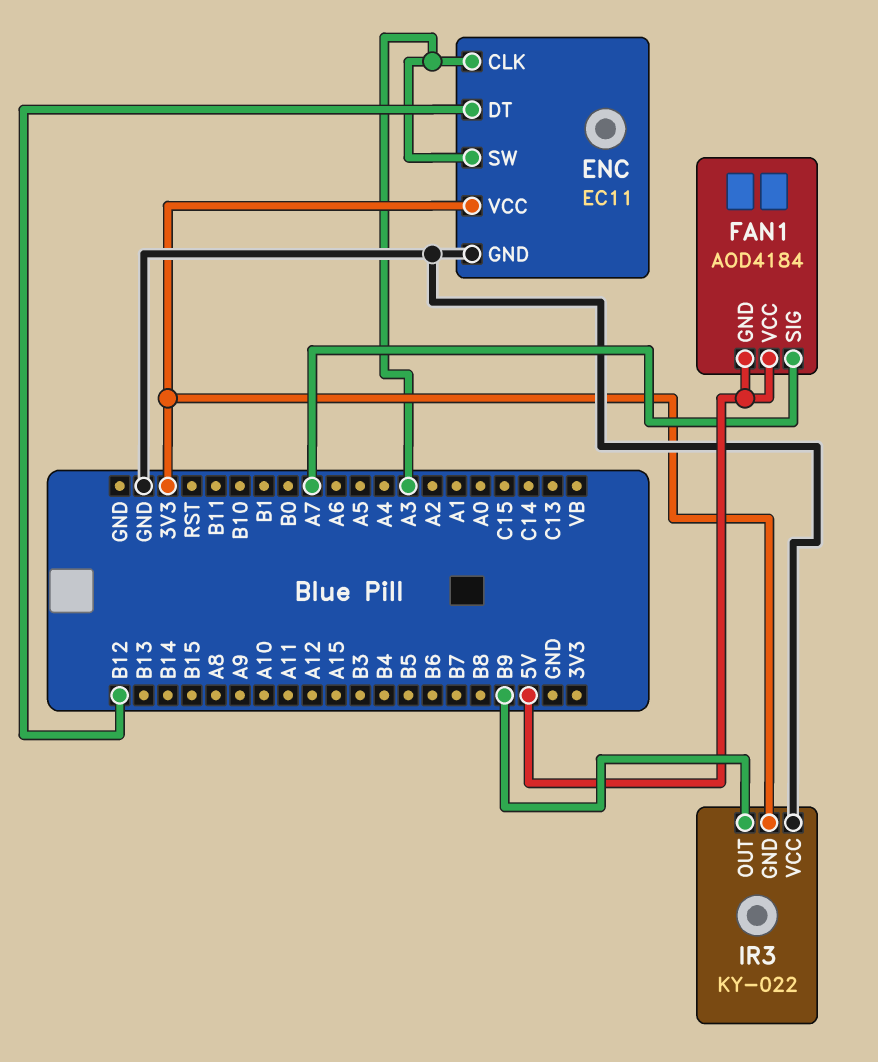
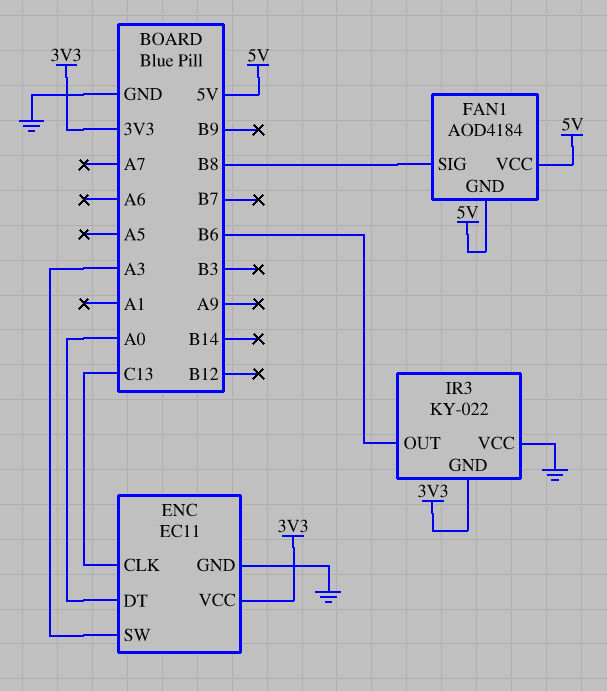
ENC pin CLK: A3 -> C13
ENC pin DT: B12 -> A0
FAN1 pin SIG: A7 -> B8
IR3 pin OUT: B9 -> B6

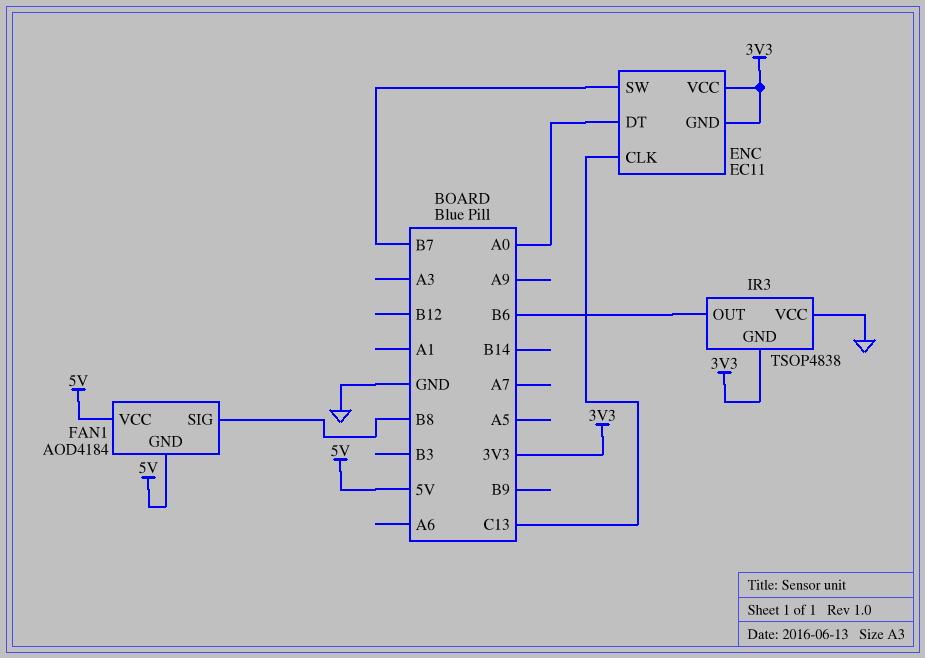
ENC pin GND: GND -> 3V3
ENC pin SW: A3 -> B7
IR3: KY-022 -> TSOP4838

